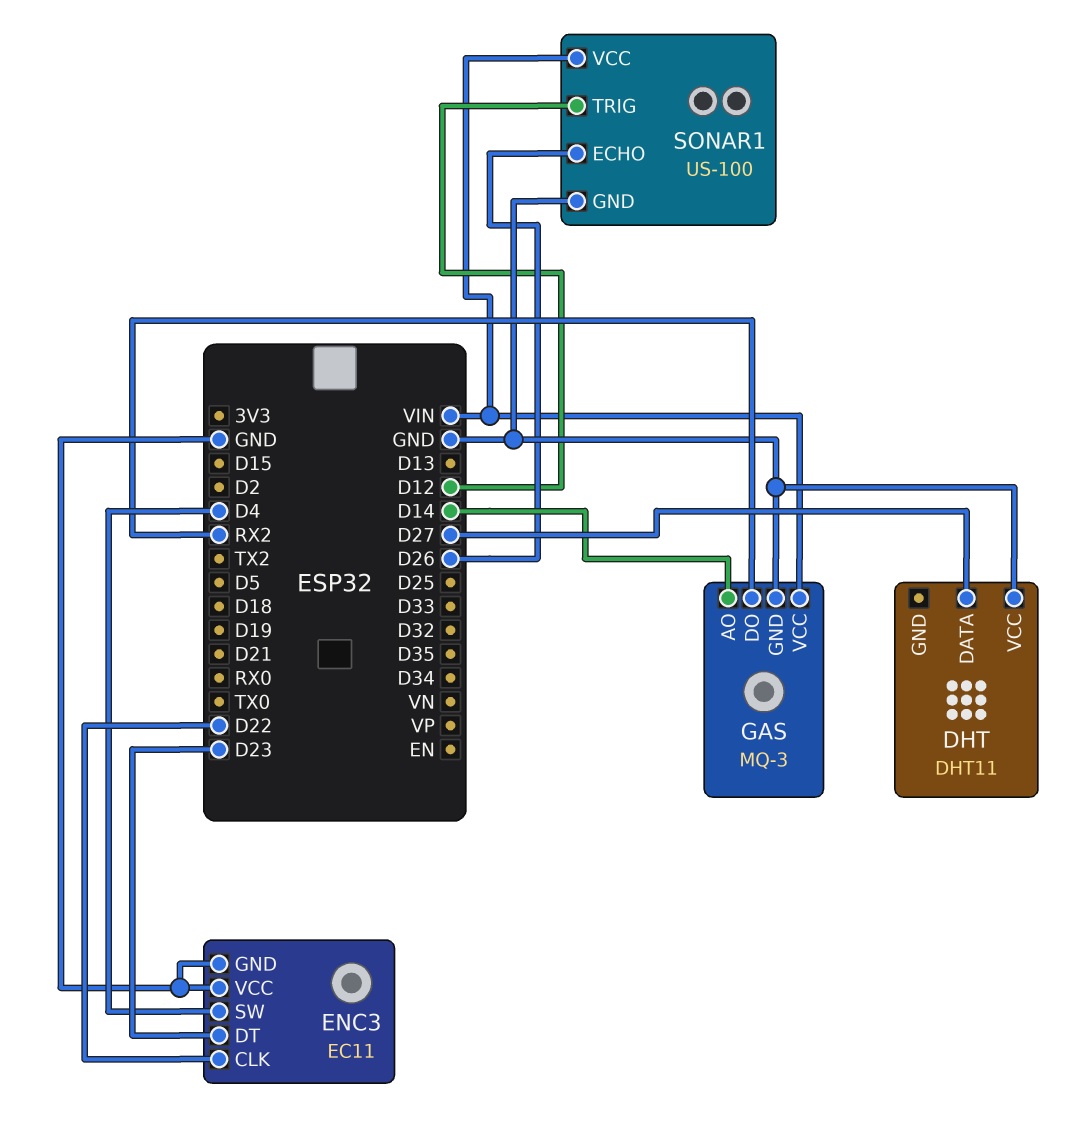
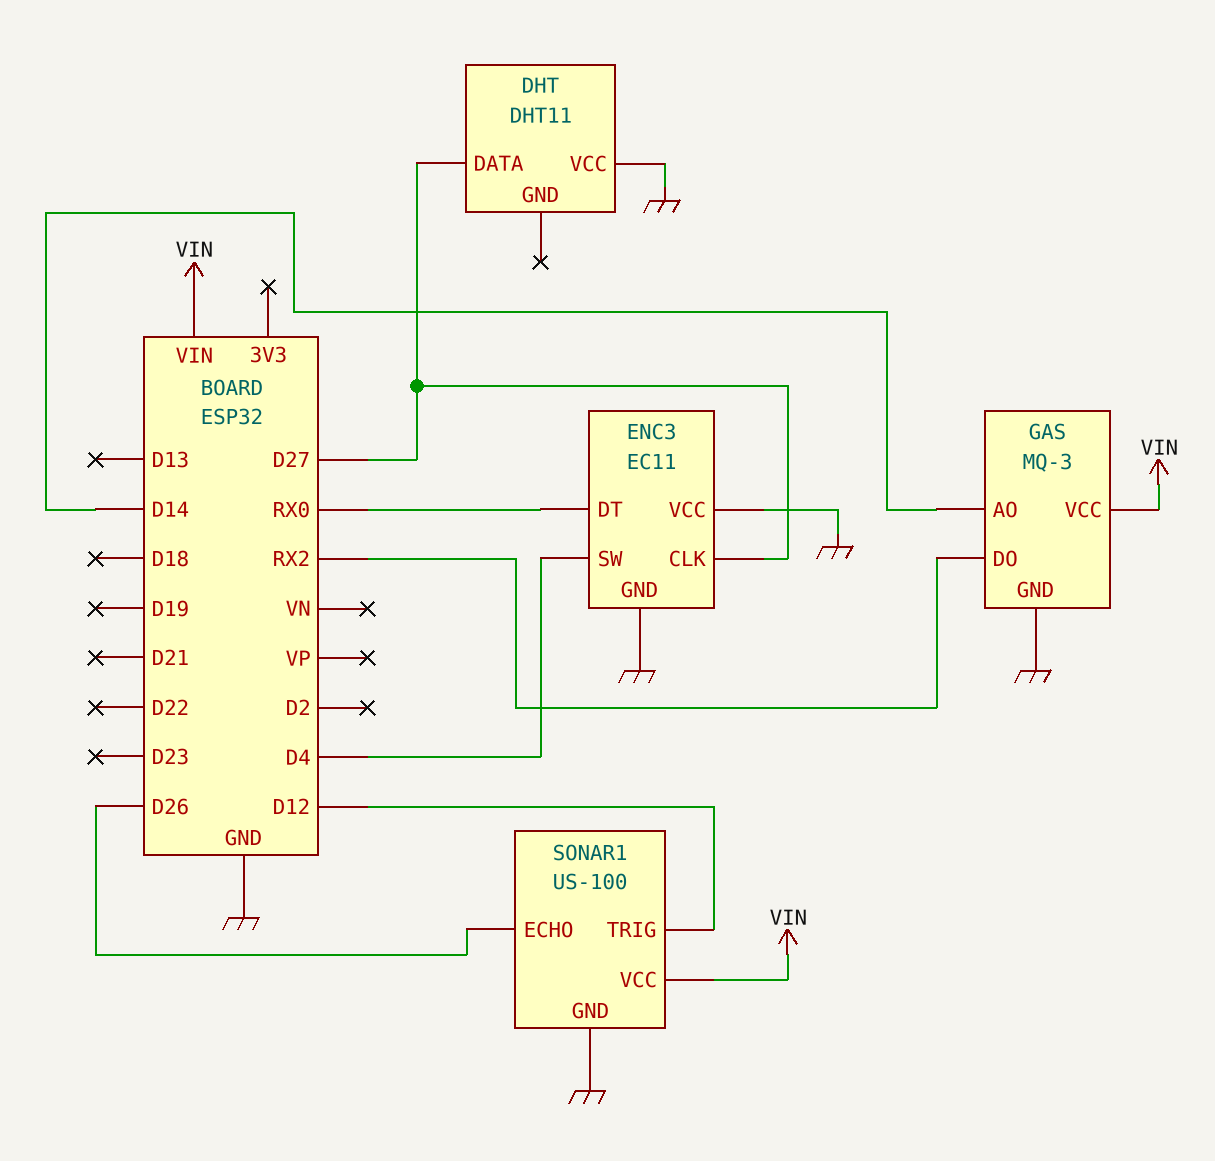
ENC3 pin CLK: D22 -> D27
ENC3 pin DT: D23 -> RX0

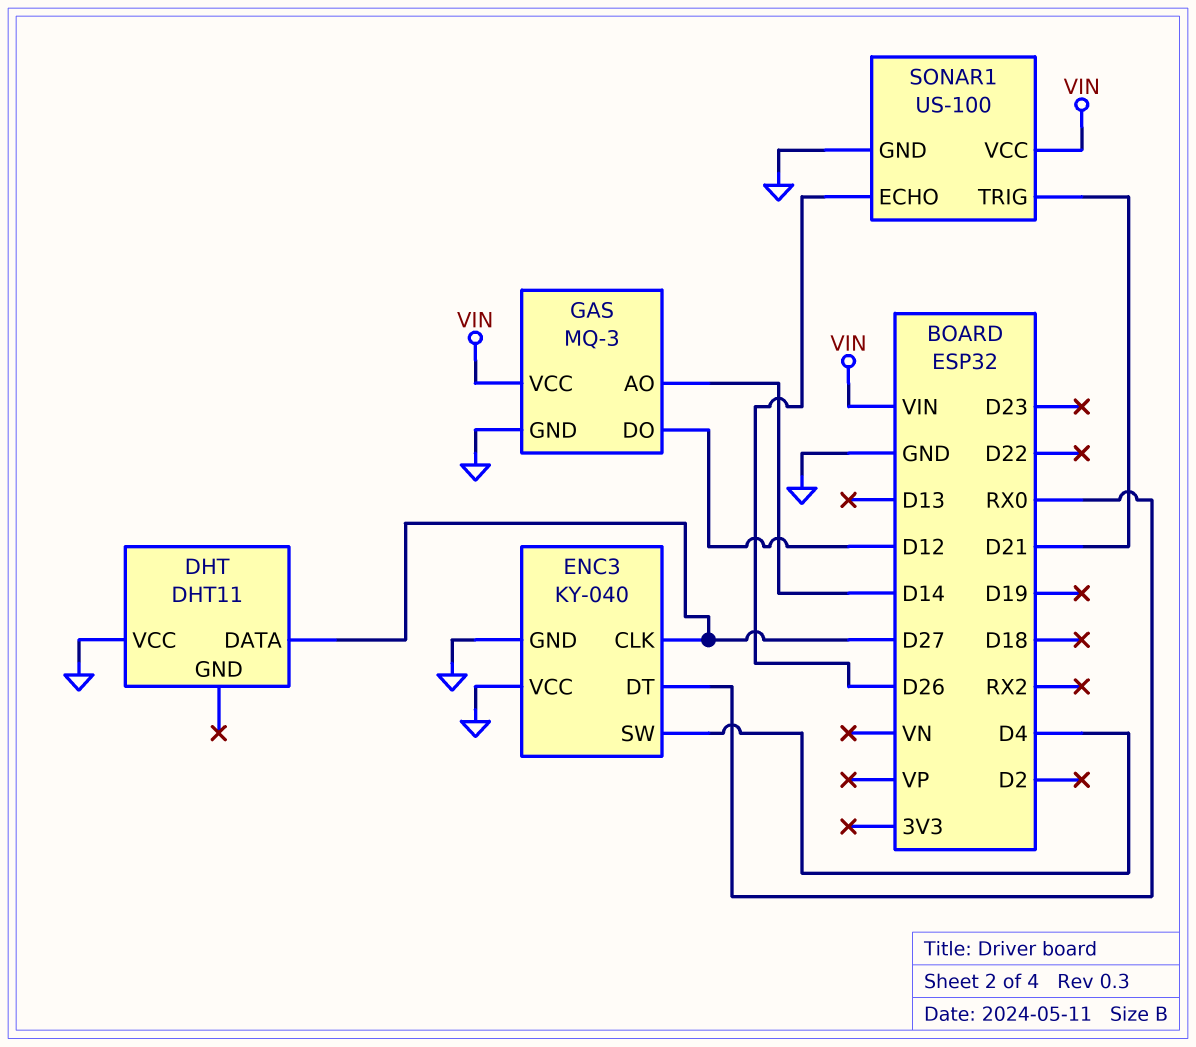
ENC3: EC11 -> KY-040
GAS pin DO: RX2 -> D12
SONAR1 pin TRIG: D12 -> D21

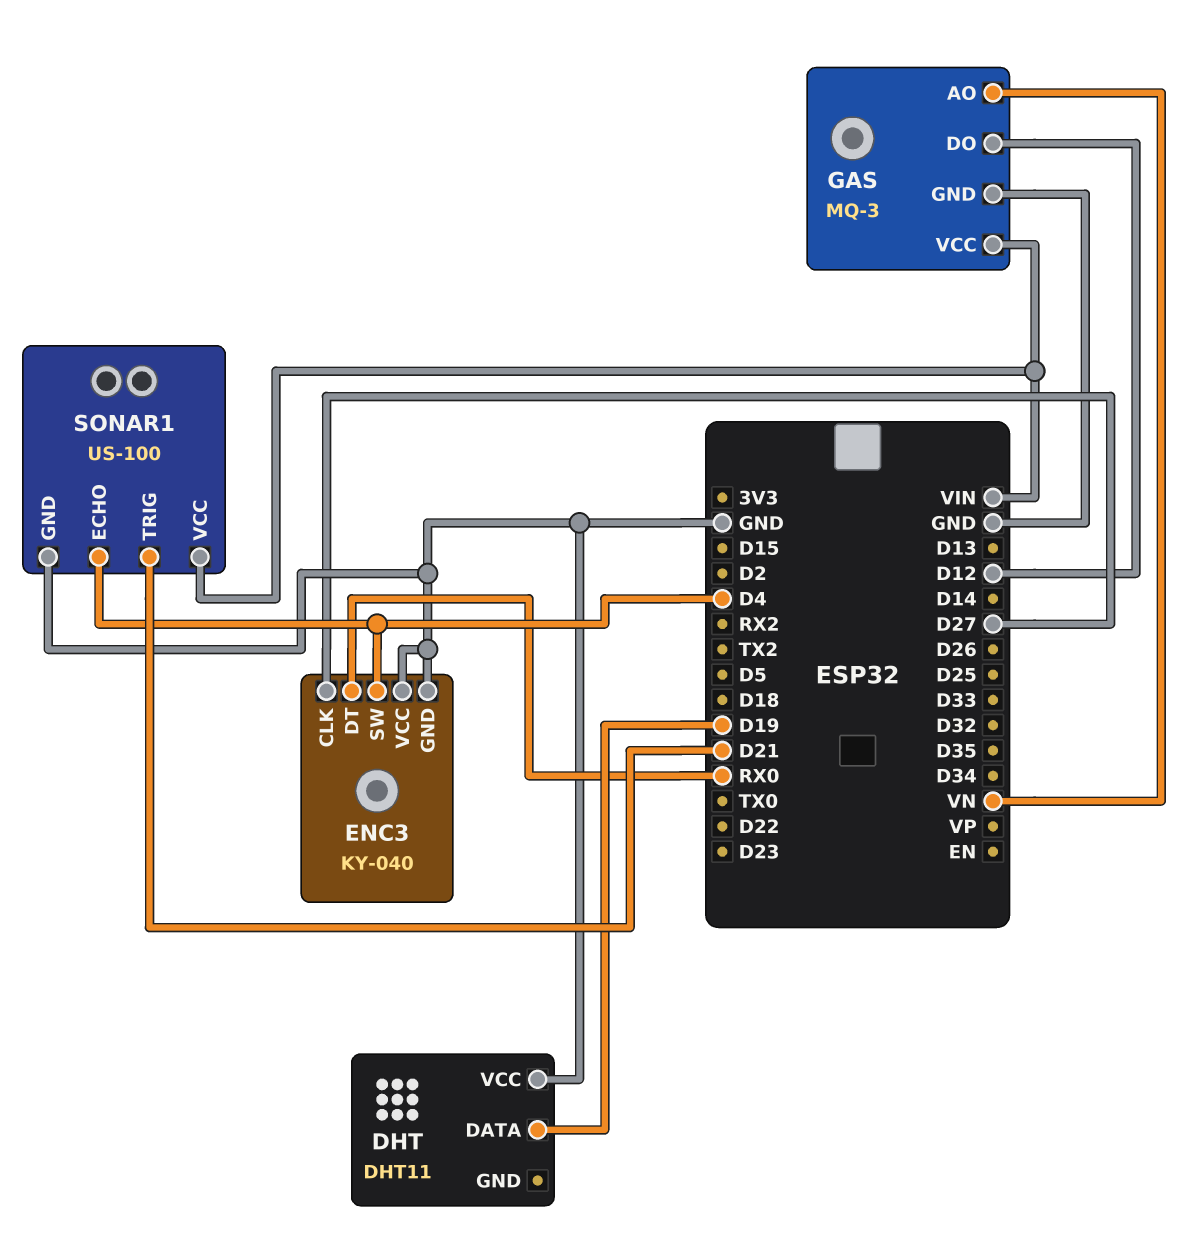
DHT pin DATA: D27 -> D19
GAS pin AO: D14 -> VN
SONAR1 pin ECHO: D26 -> D4

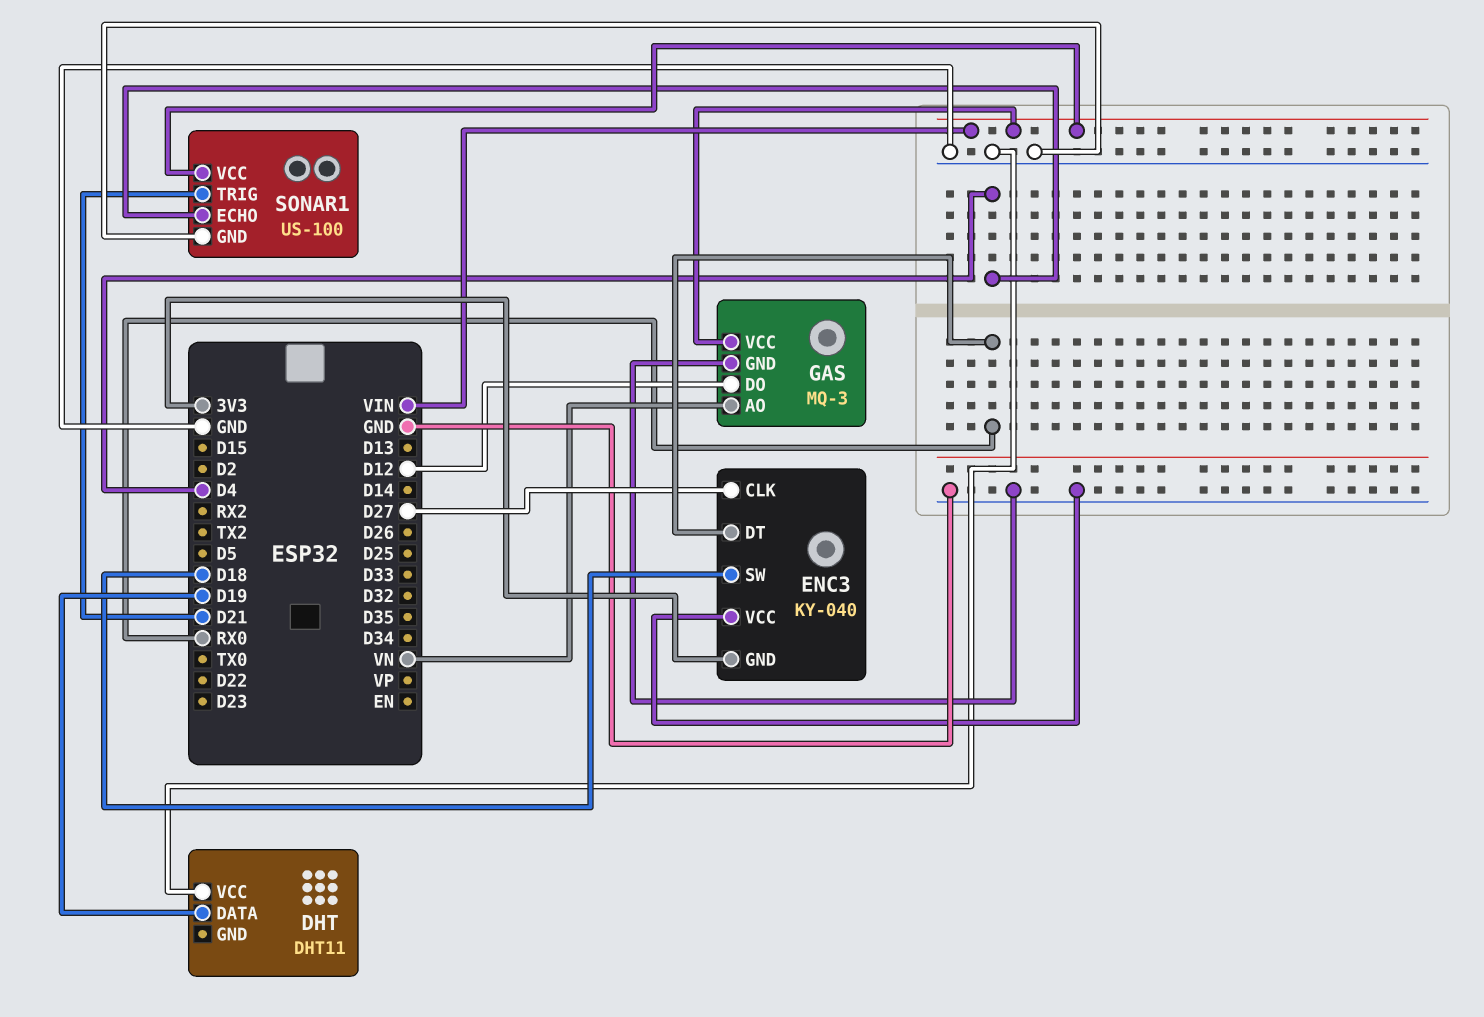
ENC3 pin GND: GND -> 3V3
ENC3 pin SW: D4 -> D18

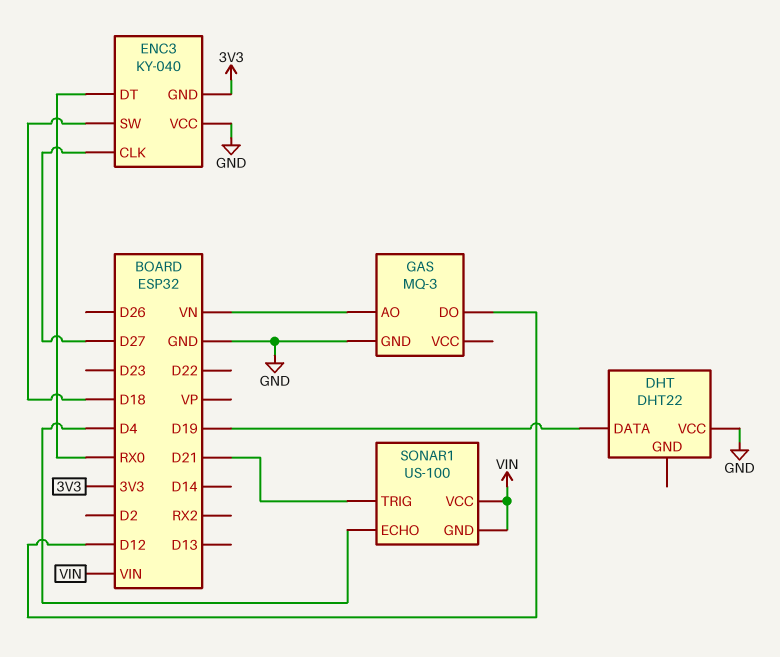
DHT: DHT11 -> DHT22
GAS pin VCC: VIN -> none
SONAR1 pin GND: GND -> VIN

